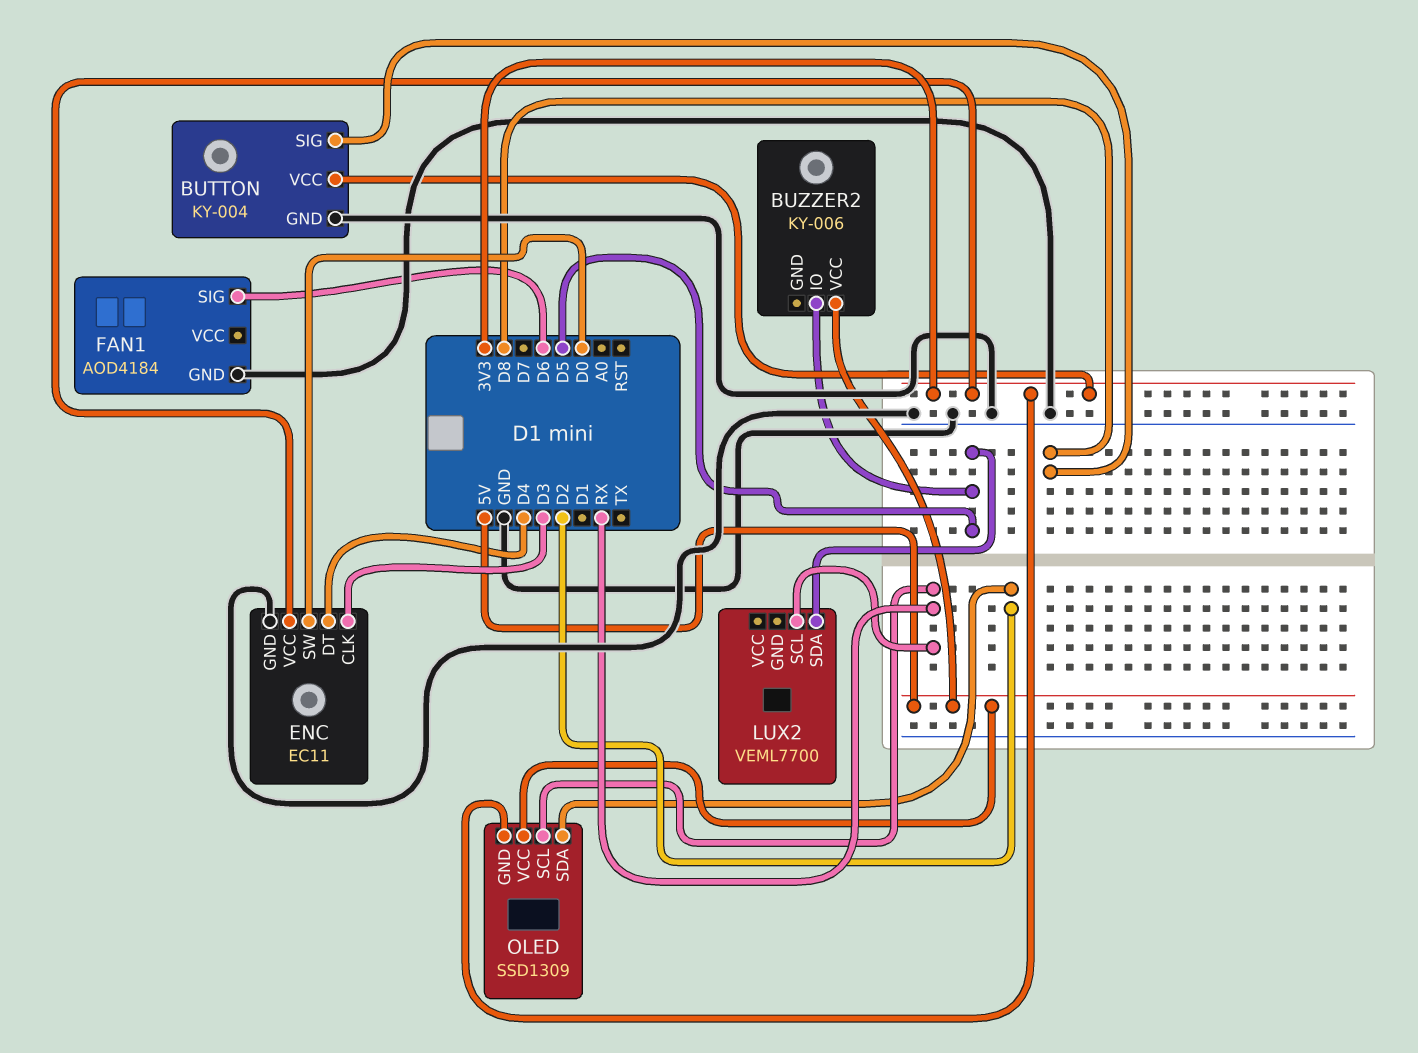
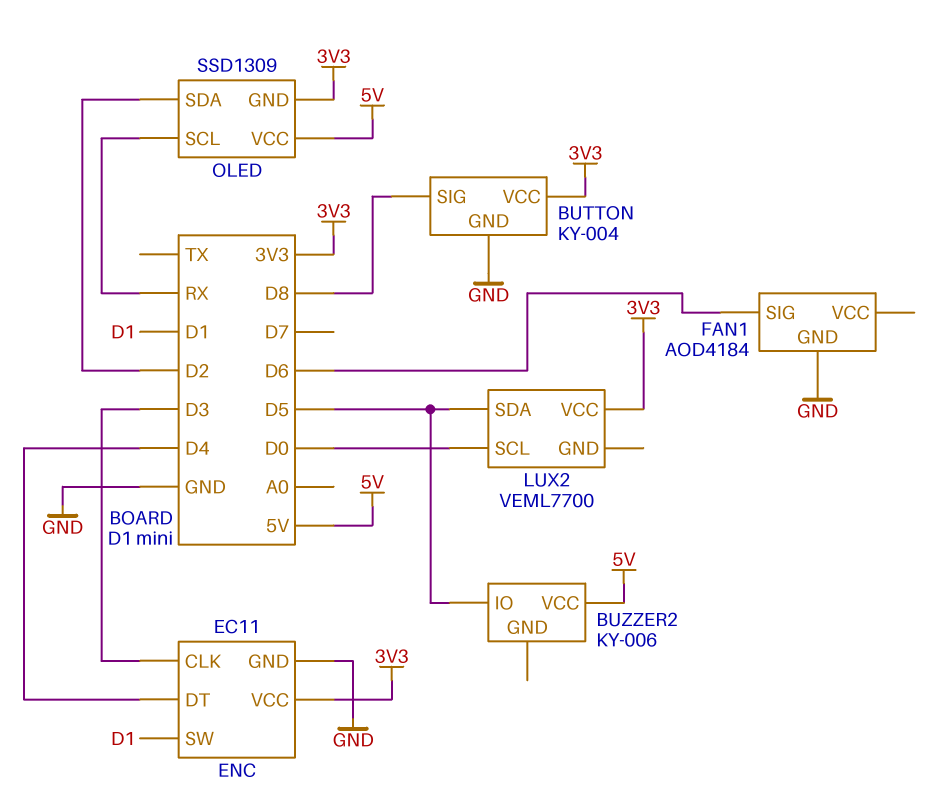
ENC pin SW: D0 -> D1
LUX2 pin SCL: RX -> D0
LUX2 pin VCC: none -> 3V3

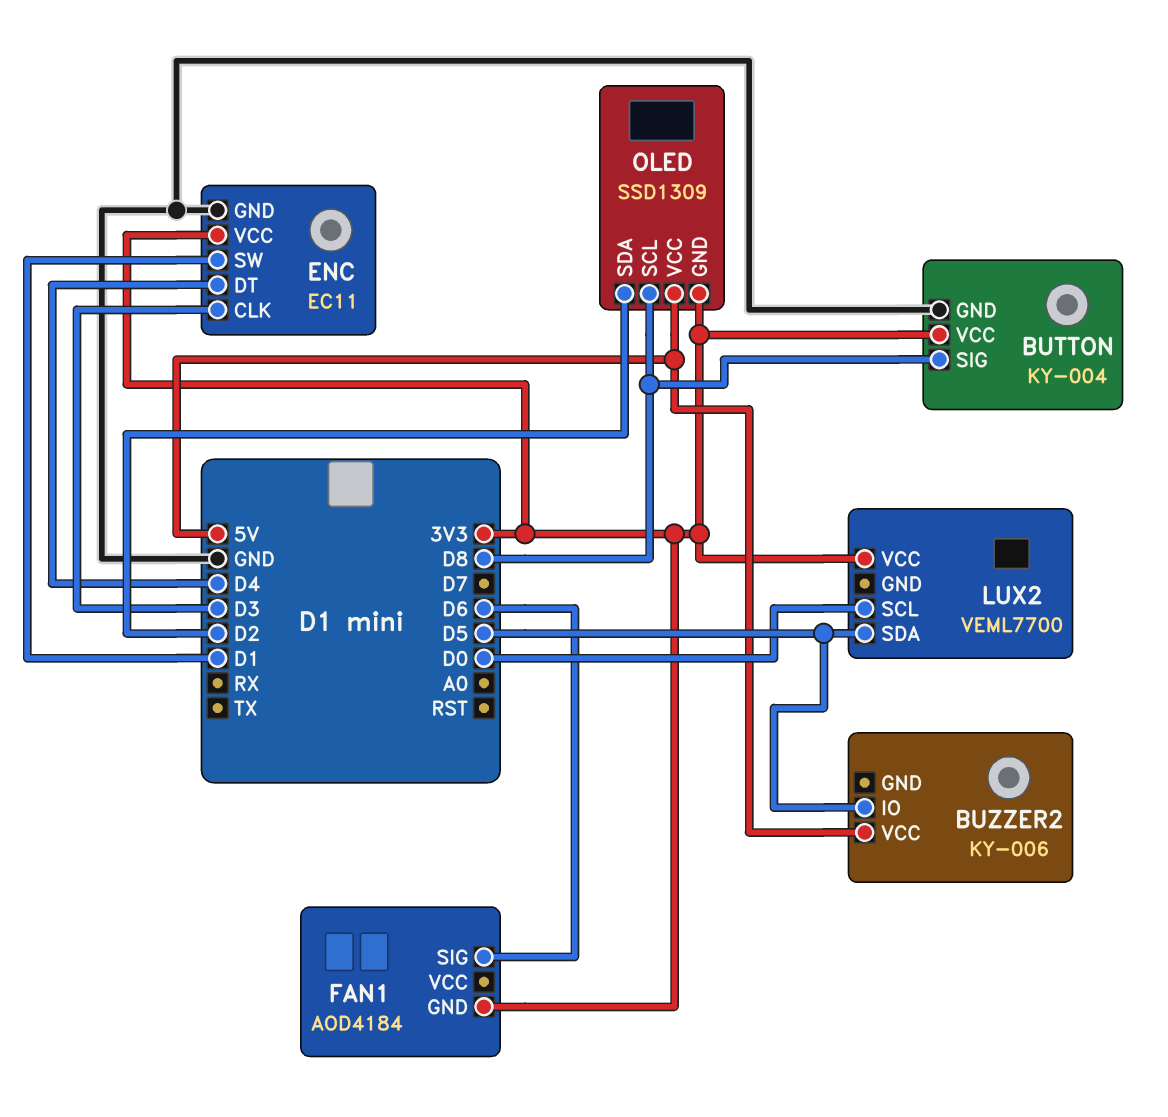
FAN1 pin GND: GND -> 3V3
OLED pin SCL: RX -> D8

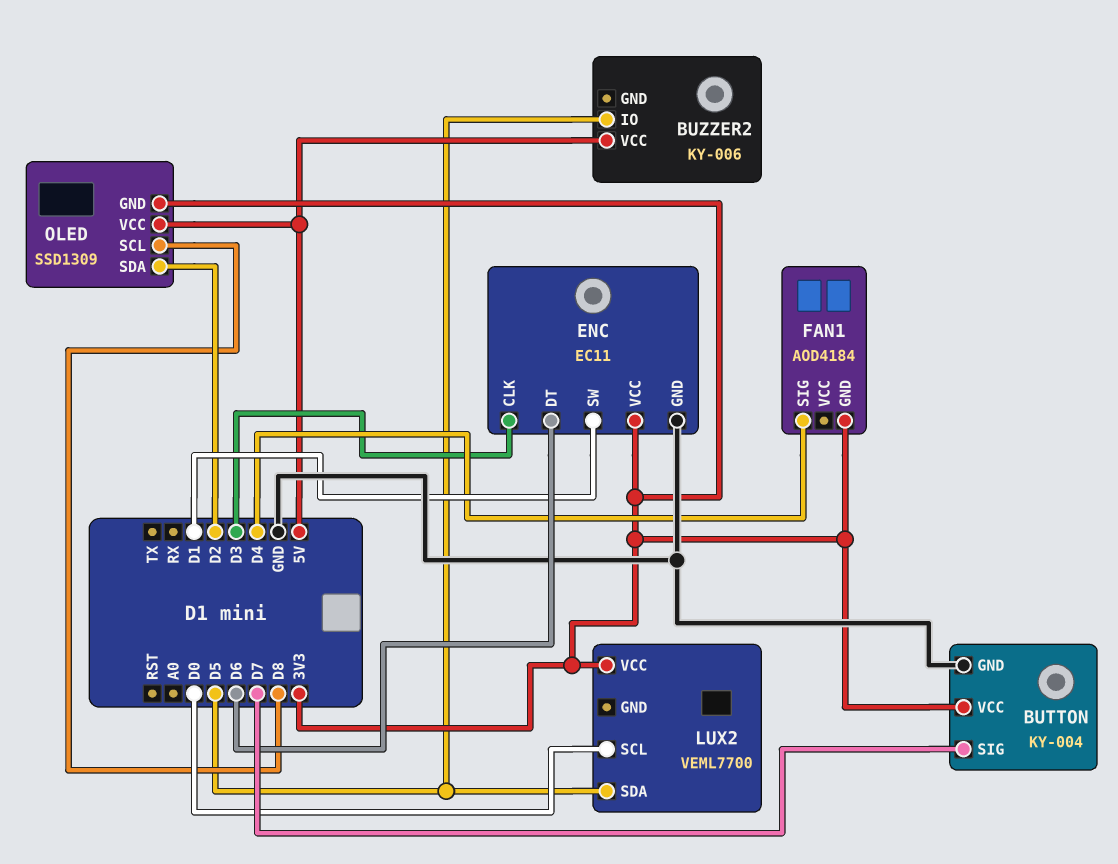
BUTTON pin SIG: D8 -> D7
ENC pin DT: D4 -> D6
FAN1 pin SIG: D6 -> D4

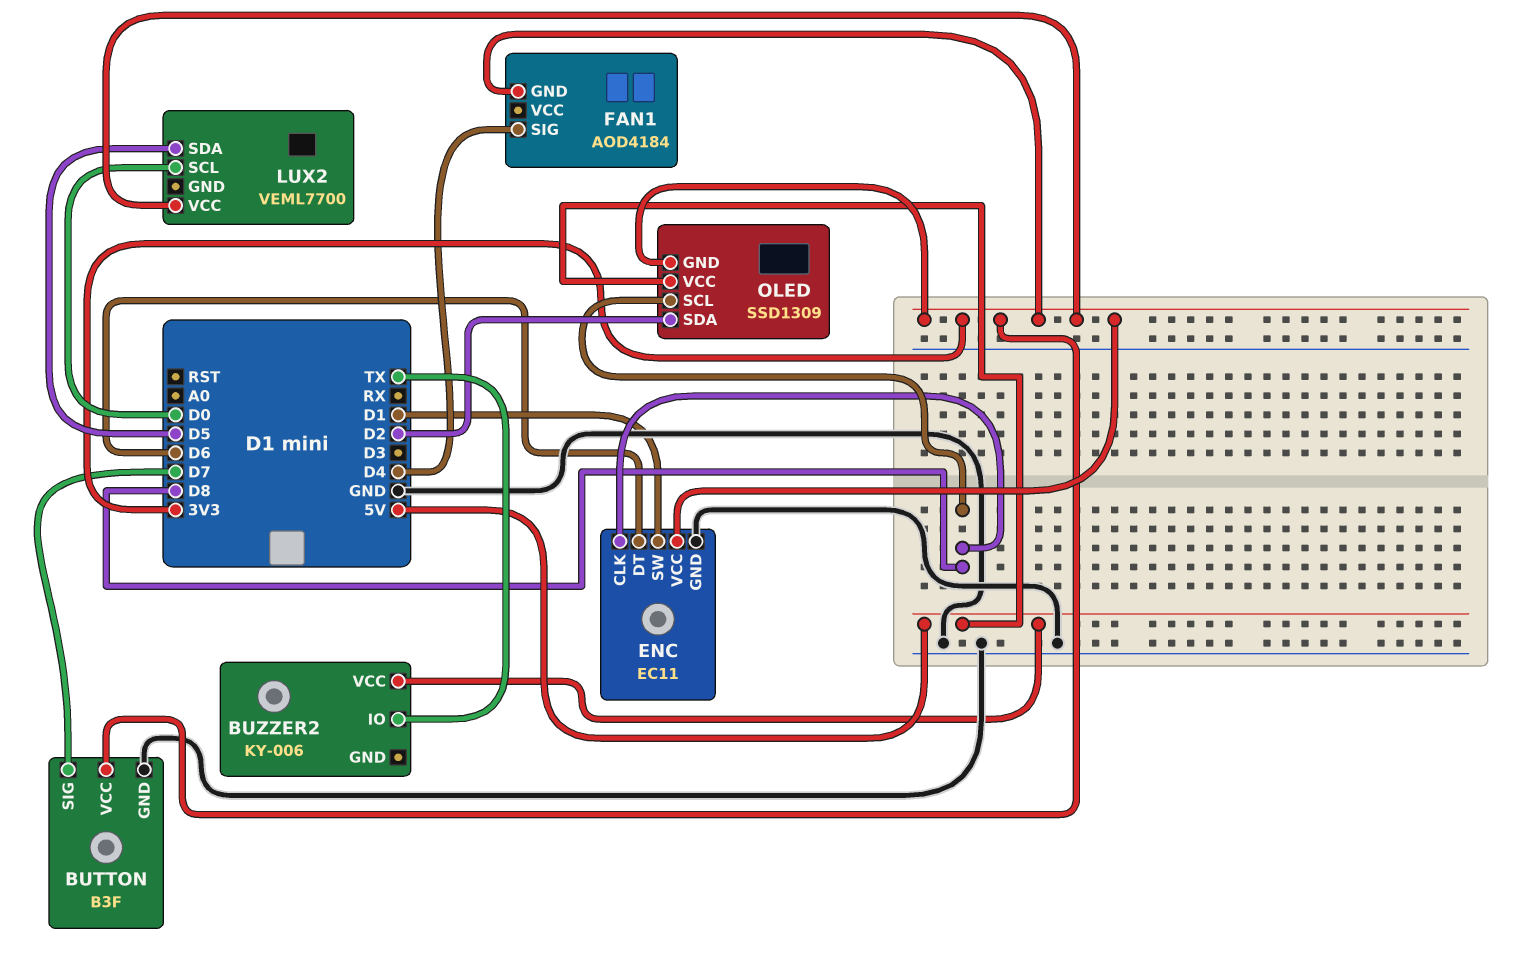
BUTTON: KY-004 -> B3F
BUZZER2 pin IO: D5 -> TX
ENC pin CLK: D3 -> D8

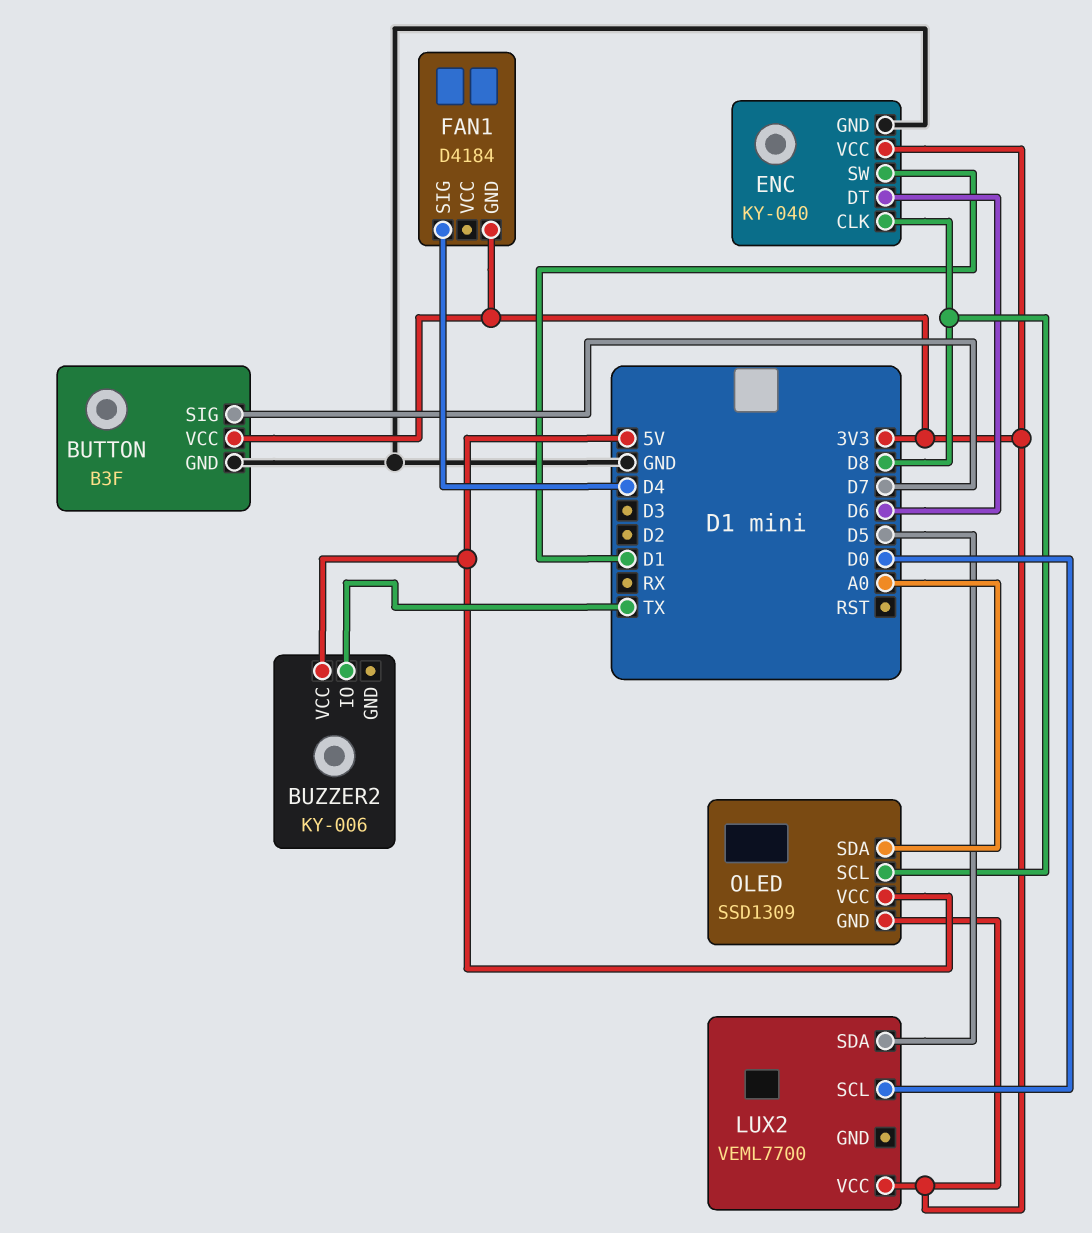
ENC: EC11 -> KY-040
FAN1: AOD4184 -> D4184
OLED pin SDA: D2 -> A0

